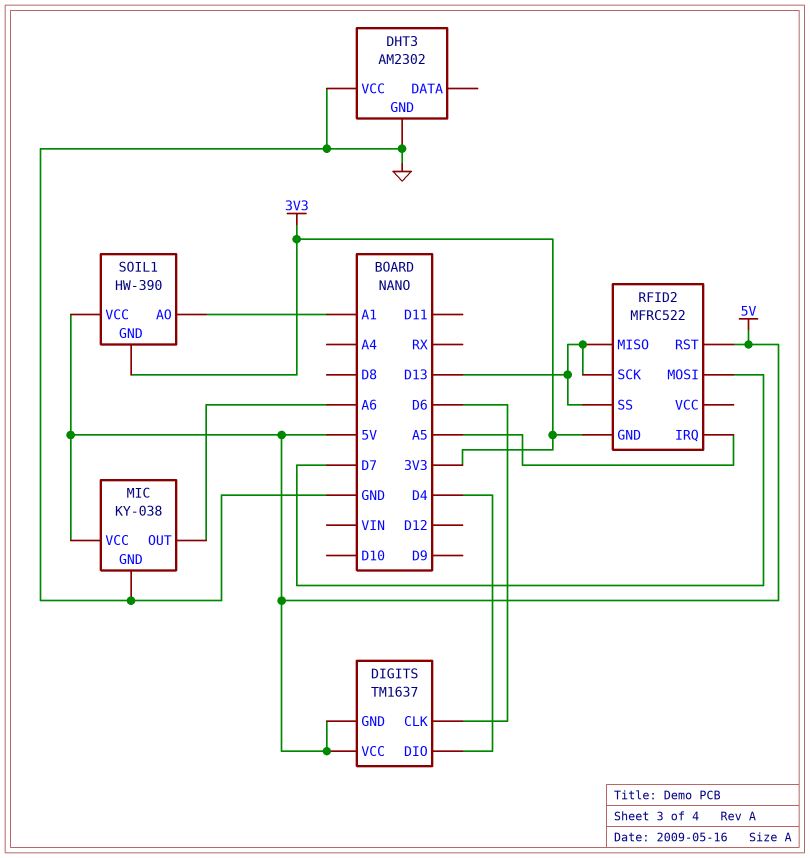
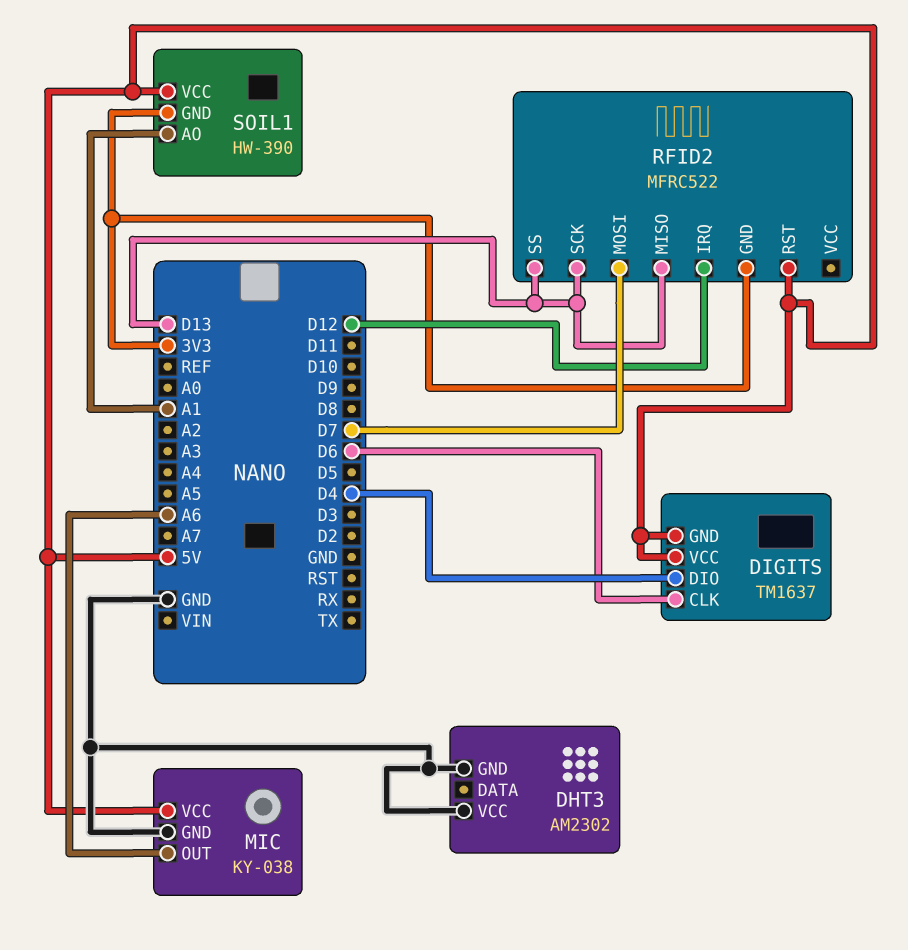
RFID2 pin IRQ: A5 -> D12

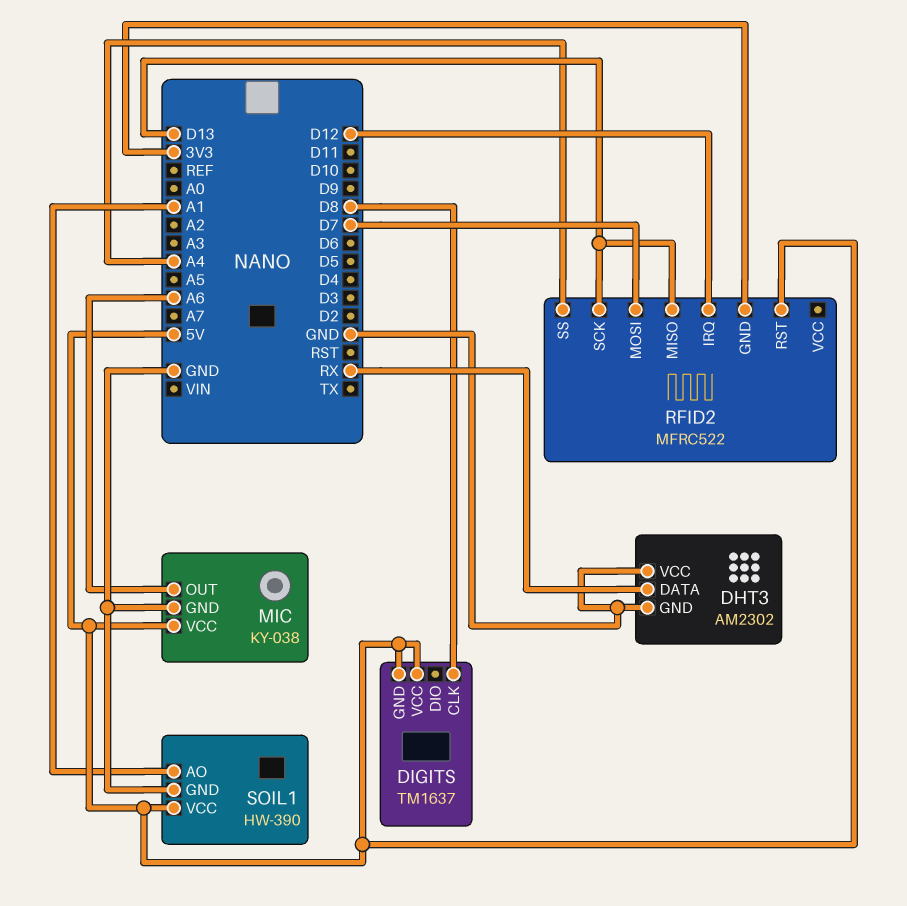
DHT3 pin DATA: none -> RX
DIGITS pin CLK: D6 -> D8
DIGITS pin DIO: D4 -> none
RFID2 pin SS: D13 -> A4
SOIL1 pin GND: 3V3 -> GND

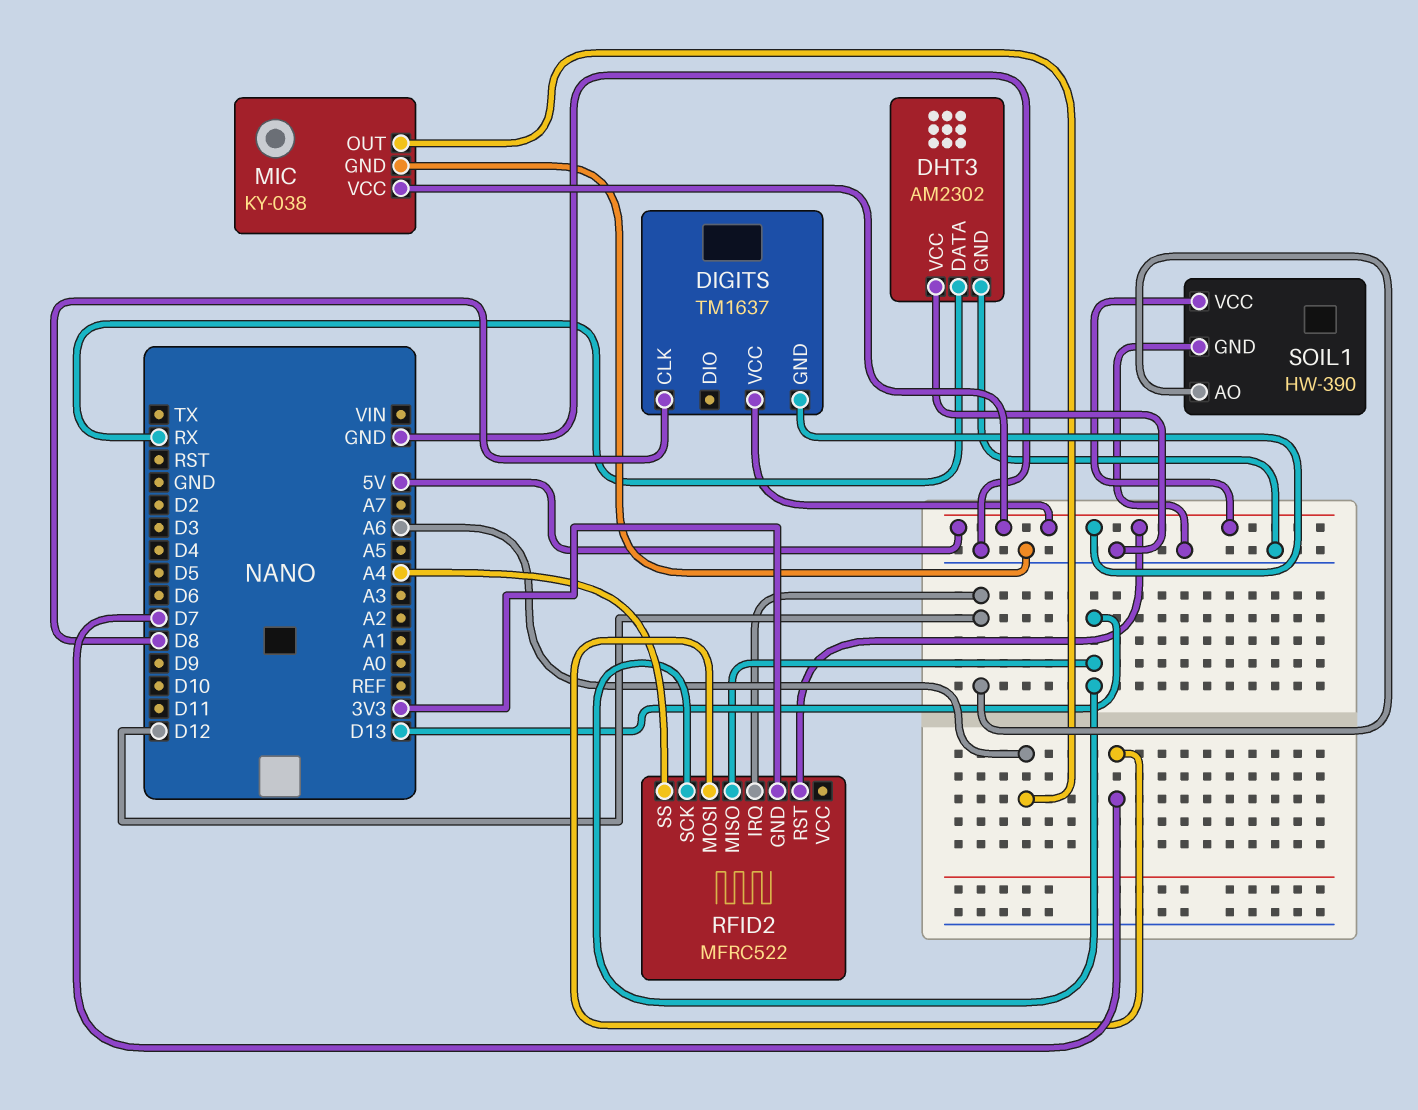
SOIL1 pin AO: A1 -> D12

